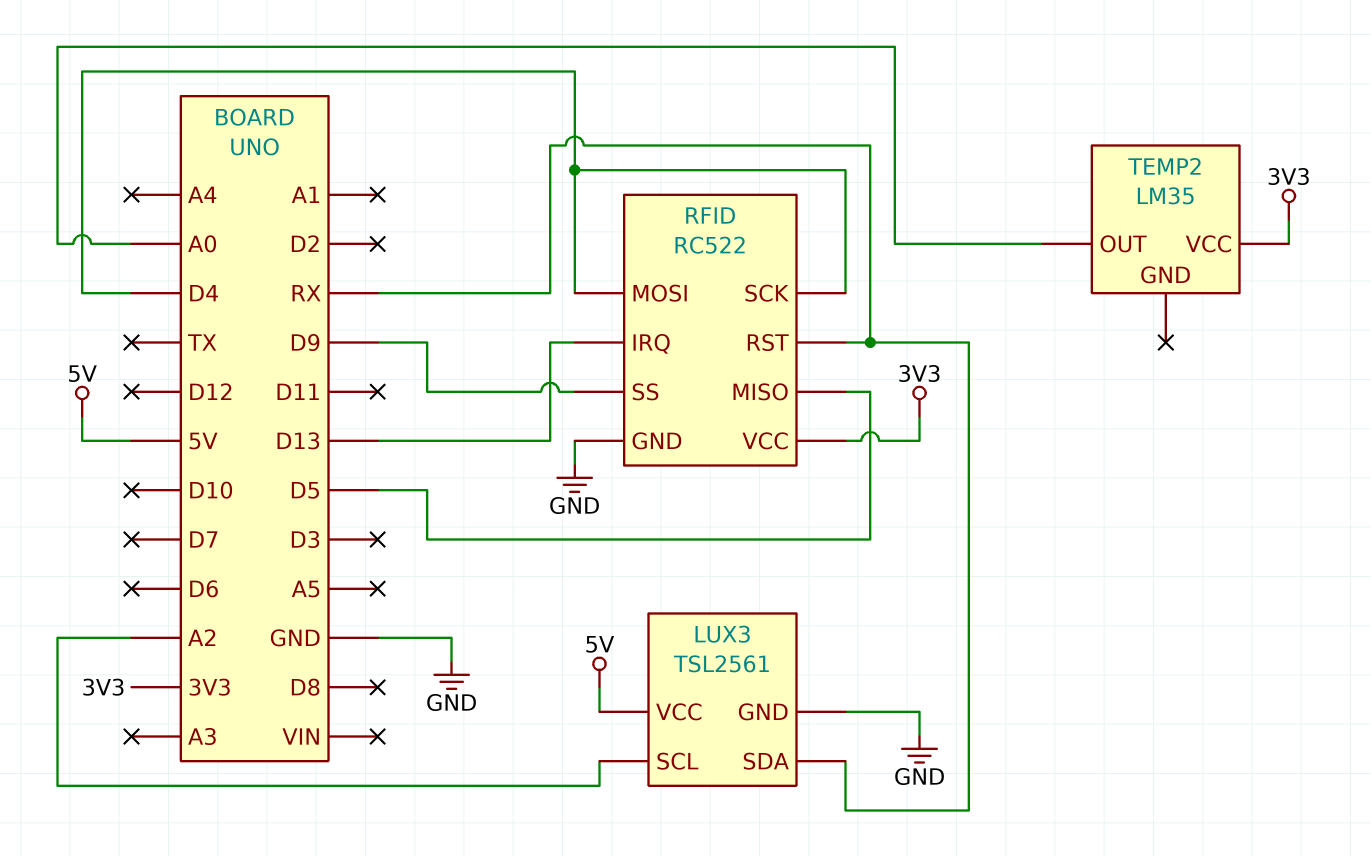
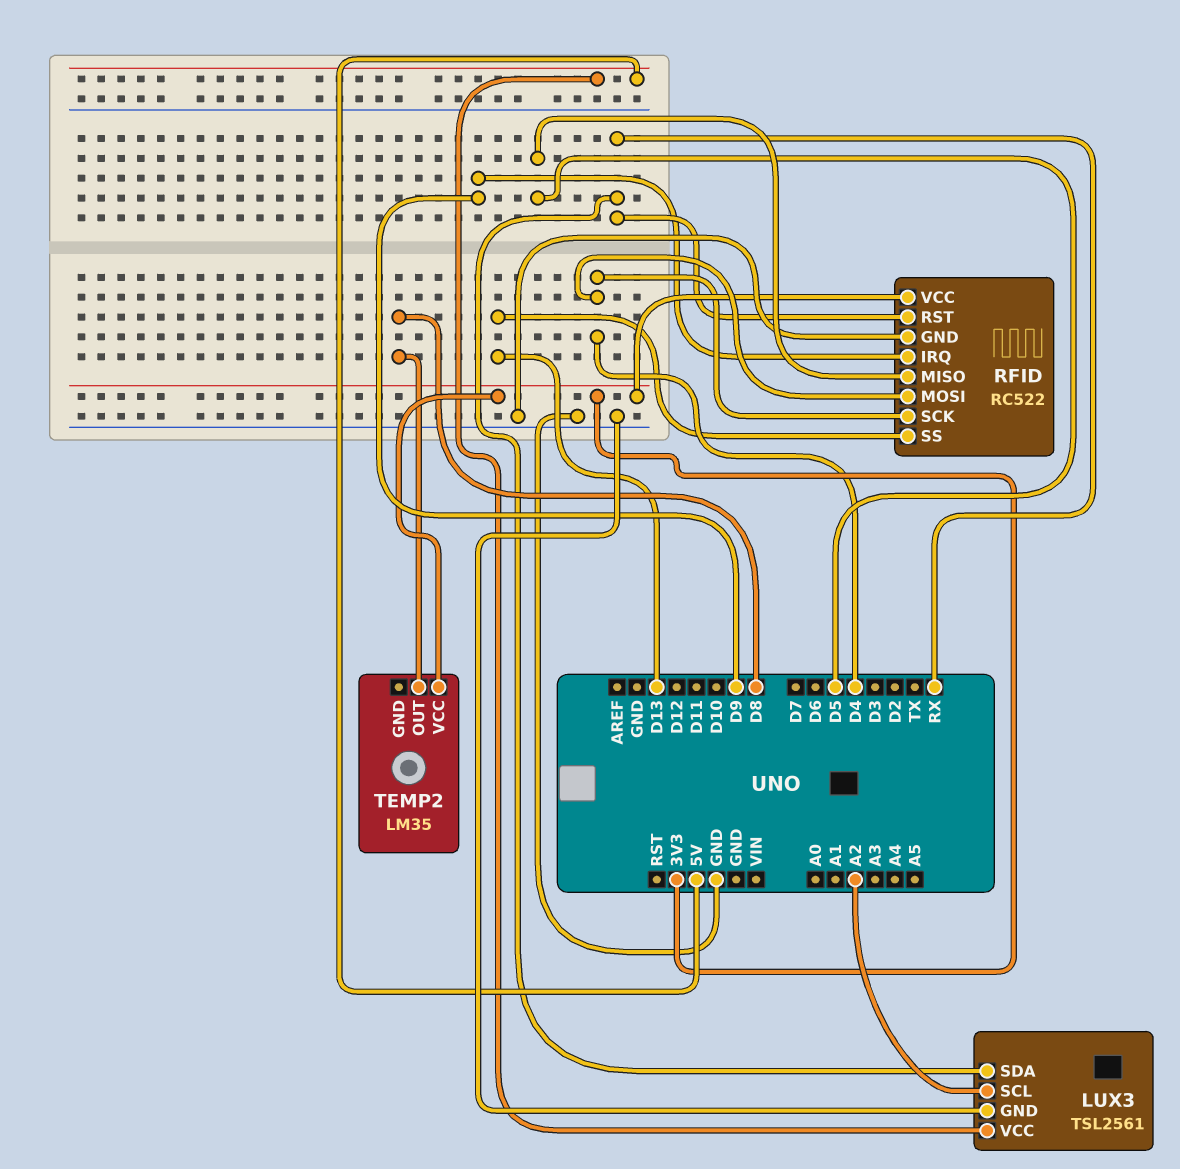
RFID pin IRQ: D13 -> D9
RFID pin SS: D9 -> D13
TEMP2 pin OUT: A0 -> D8

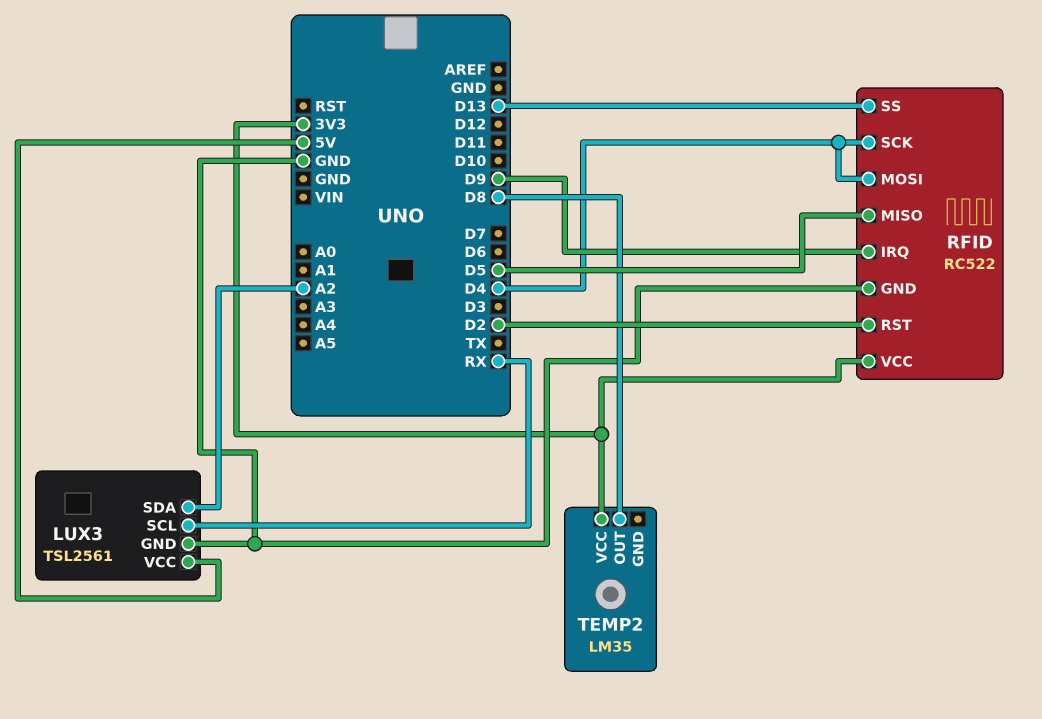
LUX3 pin SCL: A2 -> RX
LUX3 pin SDA: RX -> A2
RFID pin RST: RX -> D2

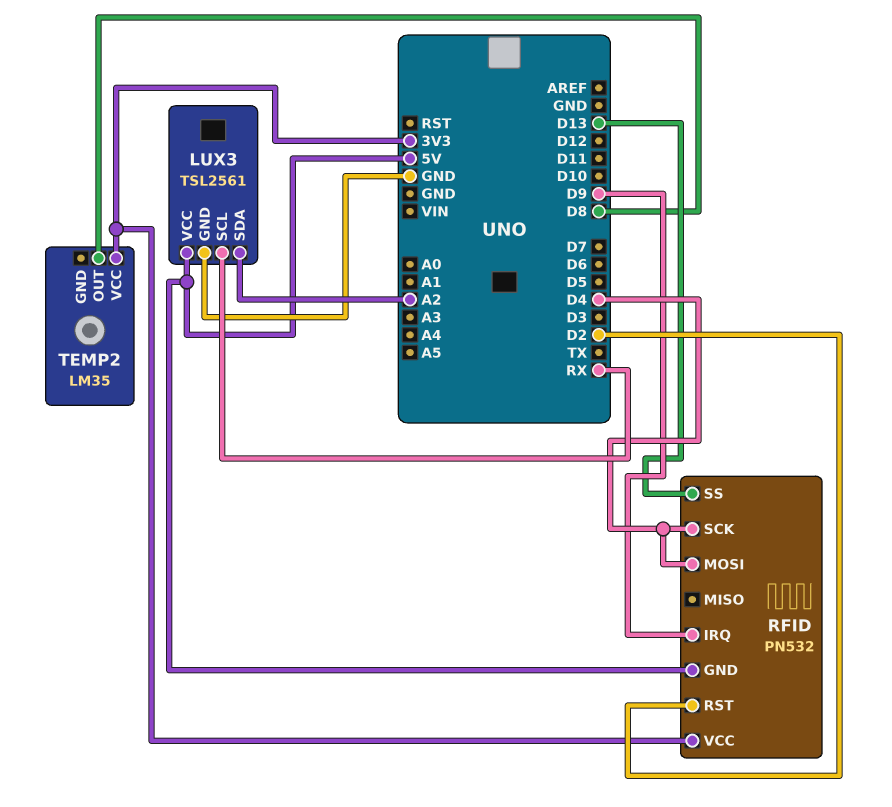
RFID: RC522 -> PN532
RFID pin GND: GND -> 5V
RFID pin MISO: D5 -> none

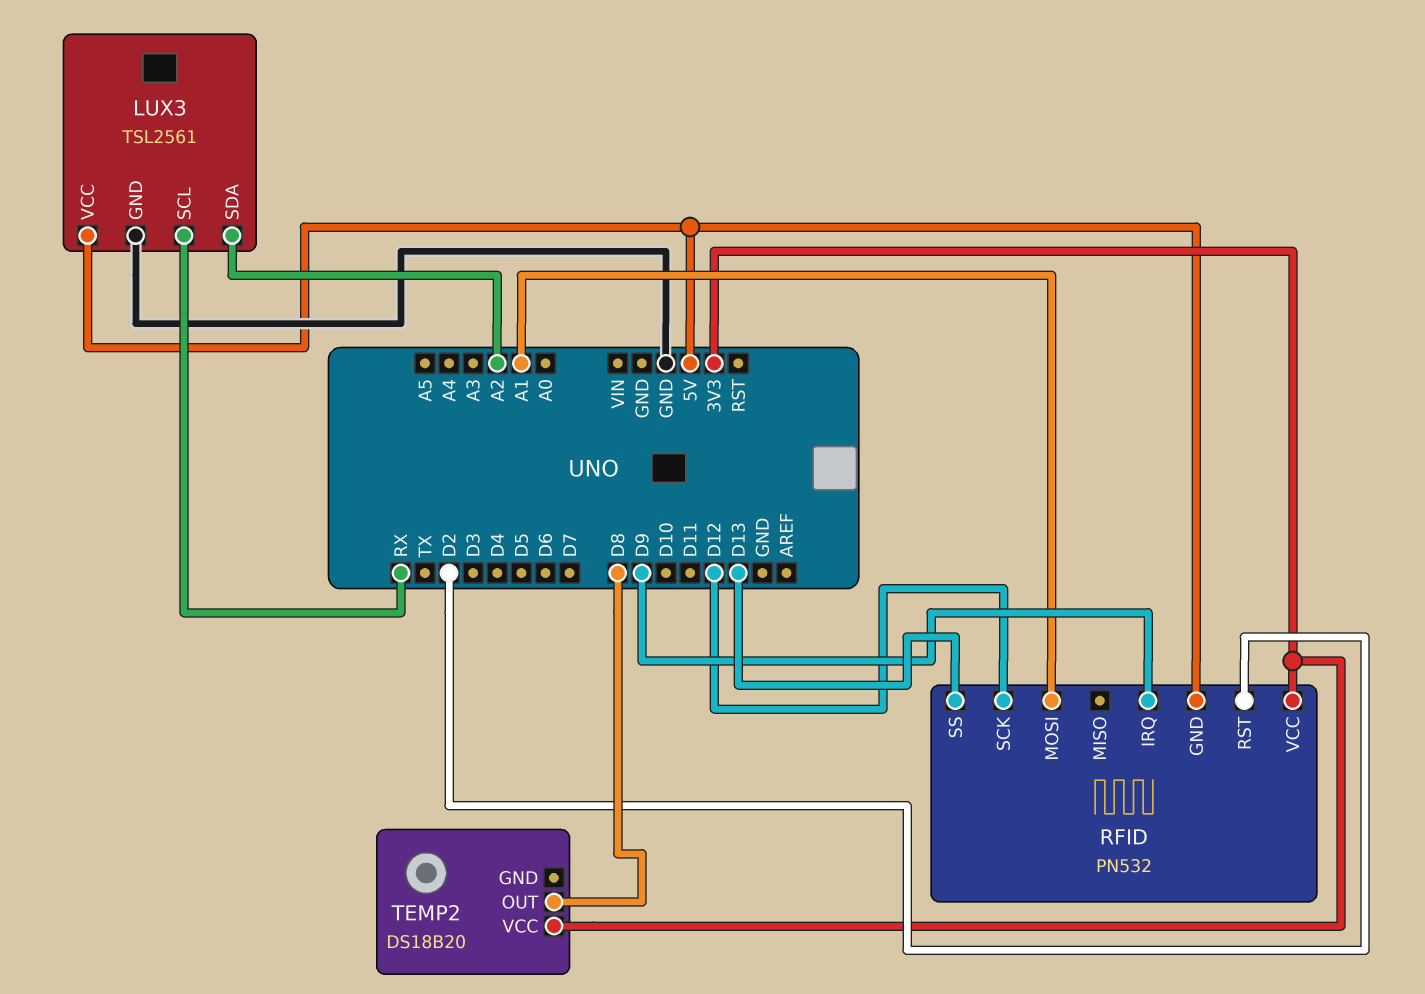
RFID pin MOSI: D4 -> A1
RFID pin SCK: D4 -> D12
TEMP2: LM35 -> DS18B20

